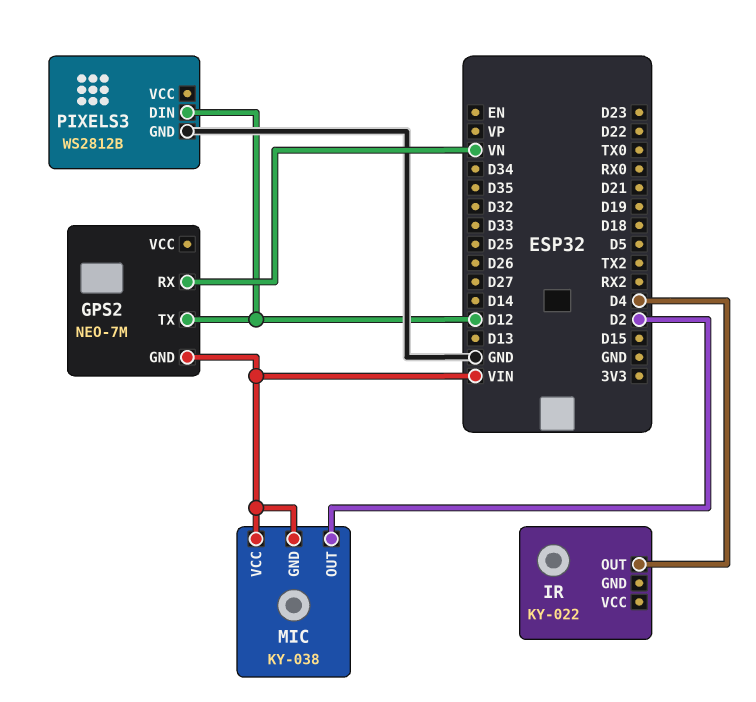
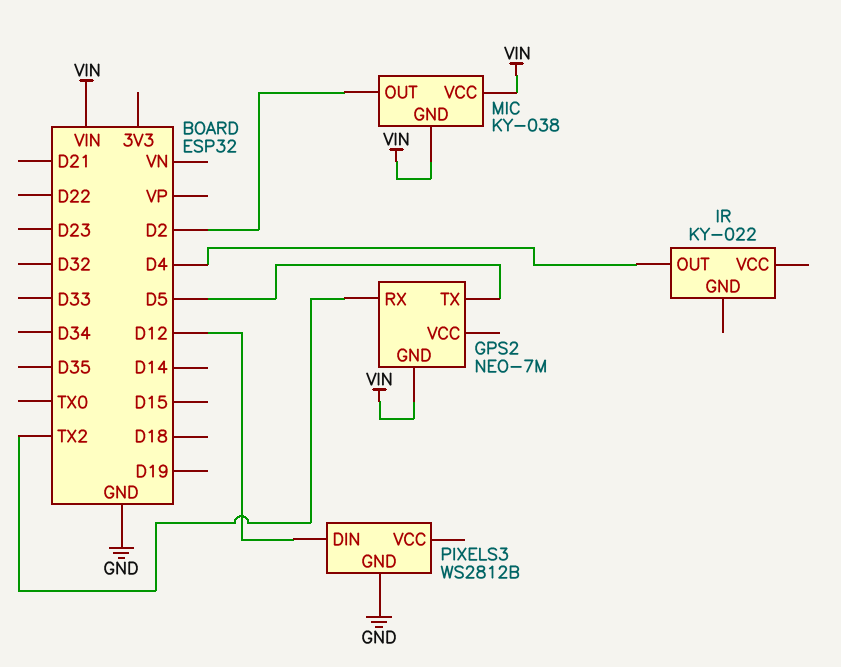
GPS2 pin RX: VN -> TX2
GPS2 pin TX: D12 -> D5

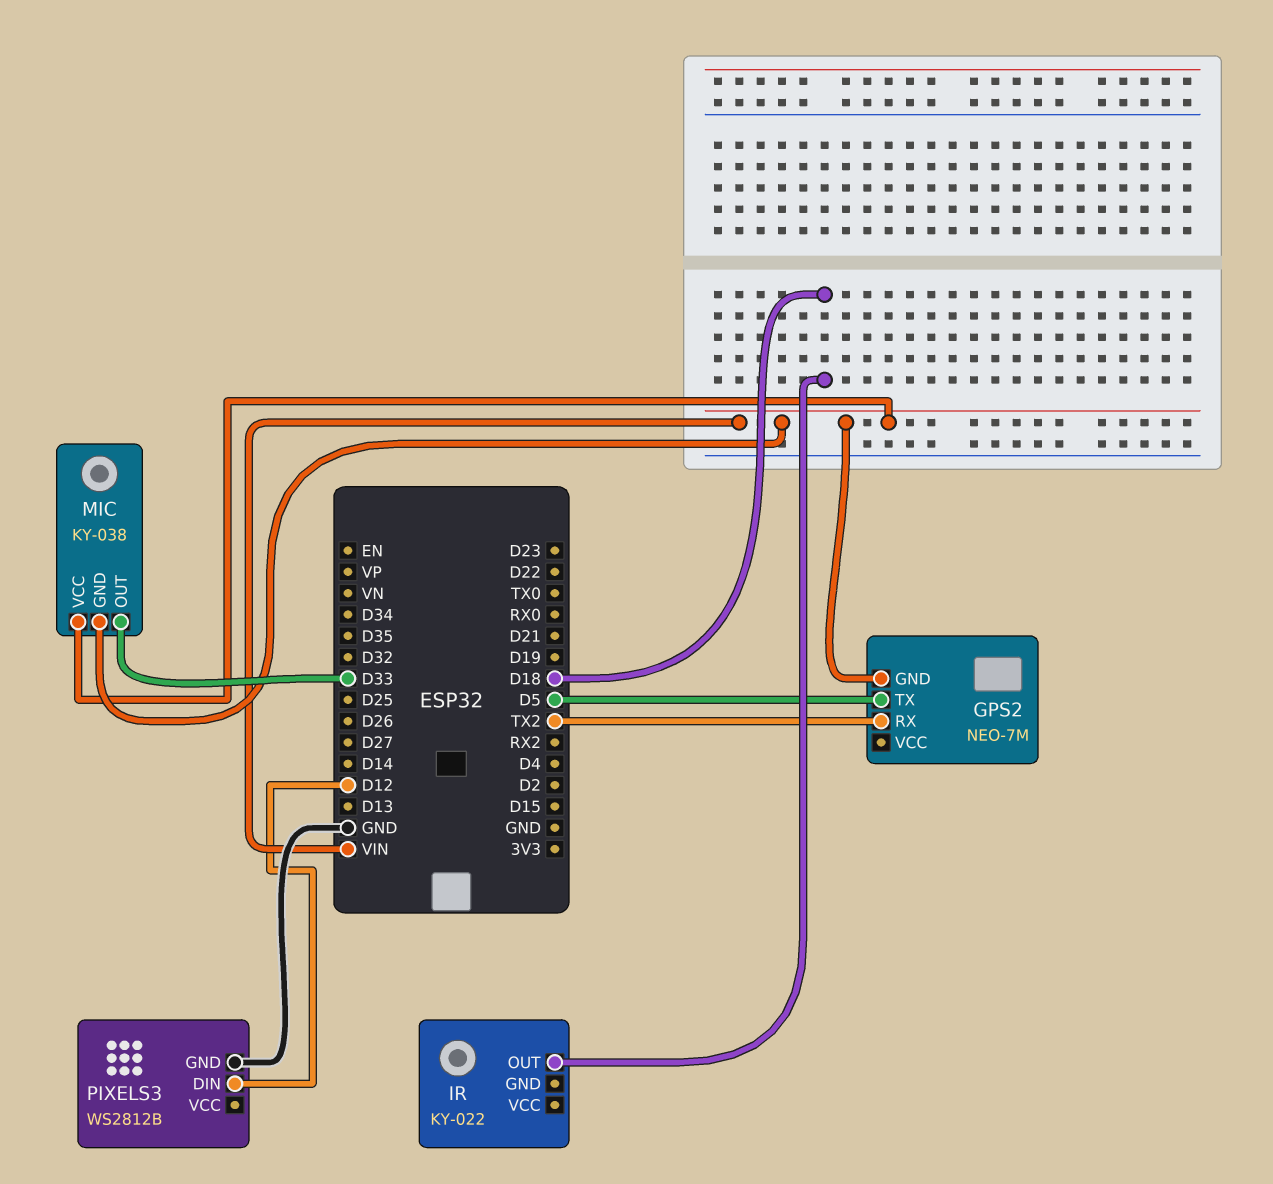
IR pin OUT: D4 -> D18
MIC pin OUT: D2 -> D33

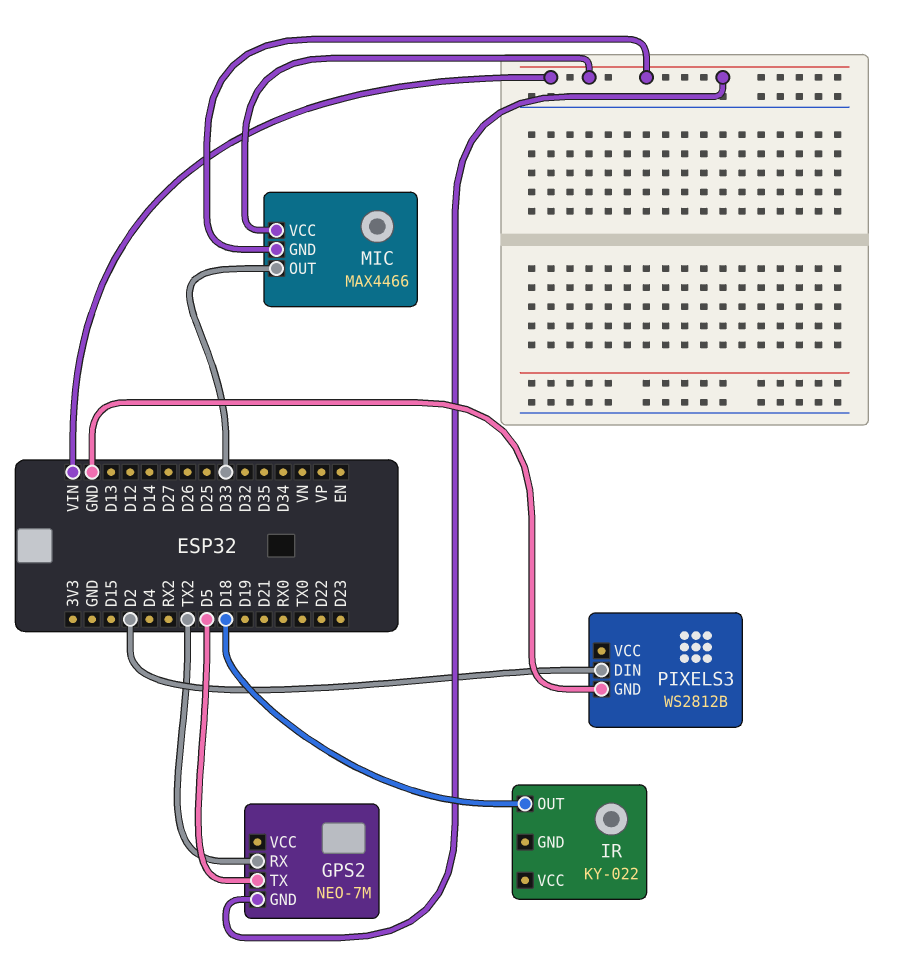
MIC: KY-038 -> MAX4466
PIXELS3 pin DIN: D12 -> D2

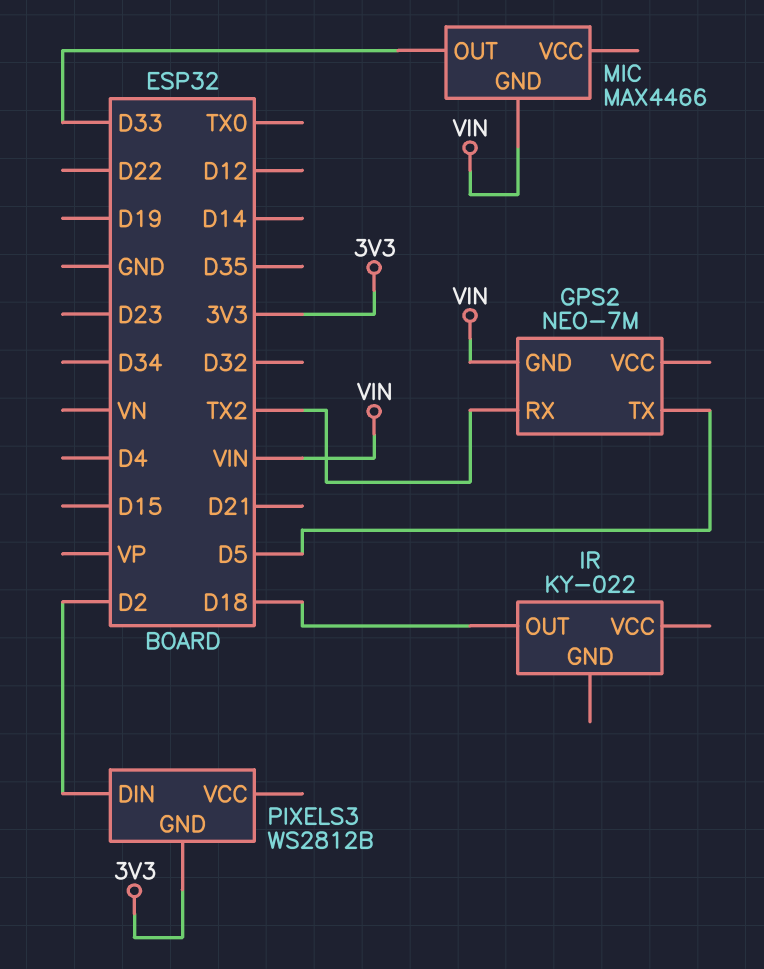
MIC pin VCC: VIN -> none
PIXELS3 pin GND: GND -> 3V3

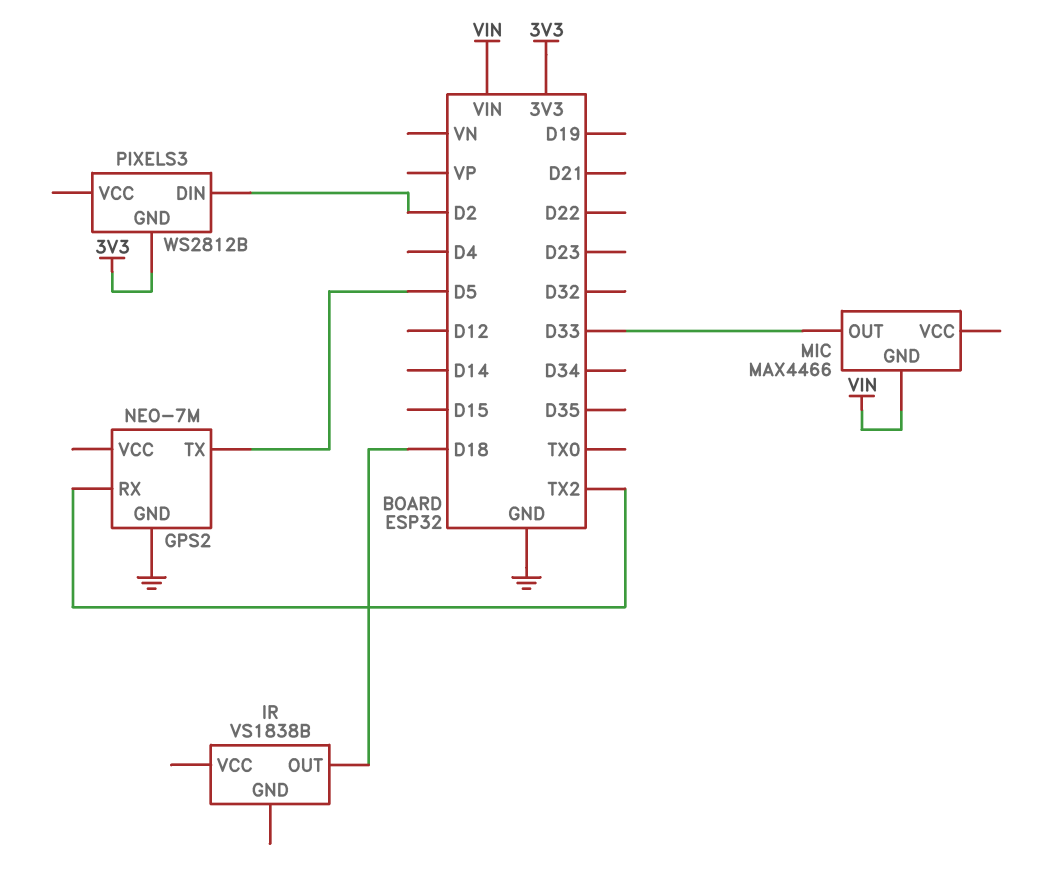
GPS2 pin GND: VIN -> GND
IR: KY-022 -> VS1838B

